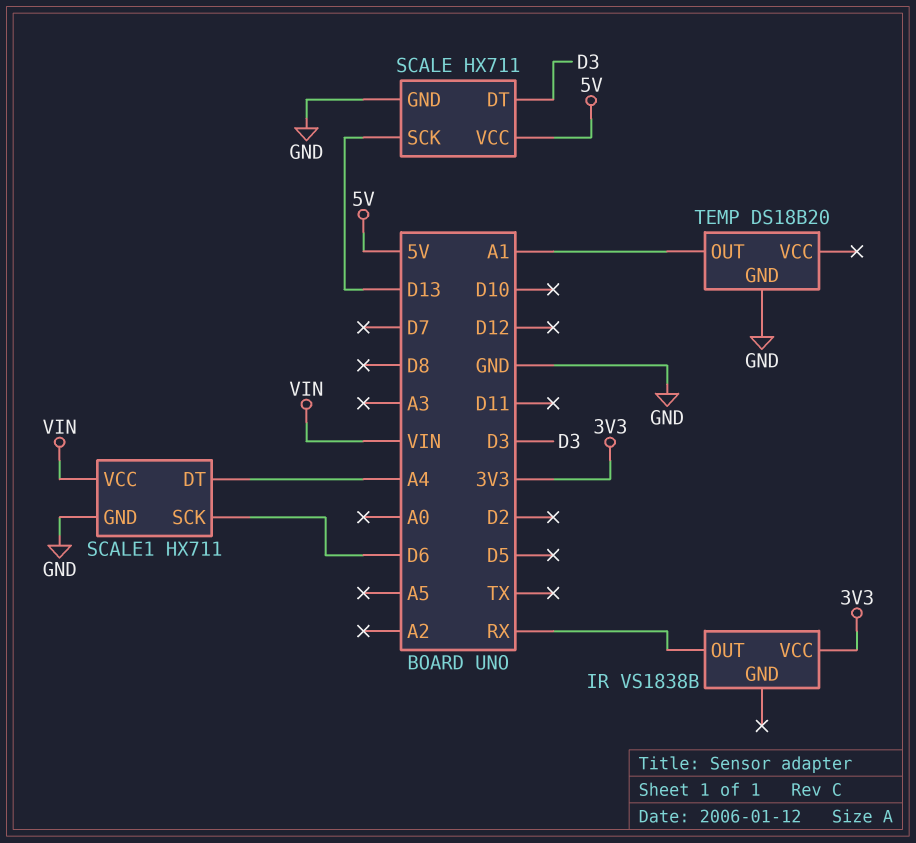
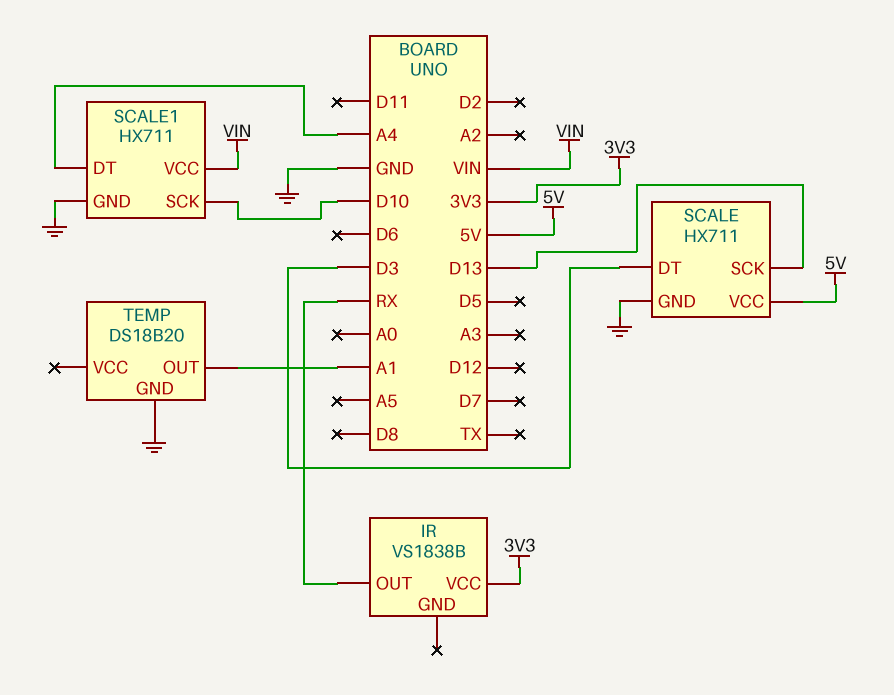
SCALE1 pin SCK: D6 -> D10

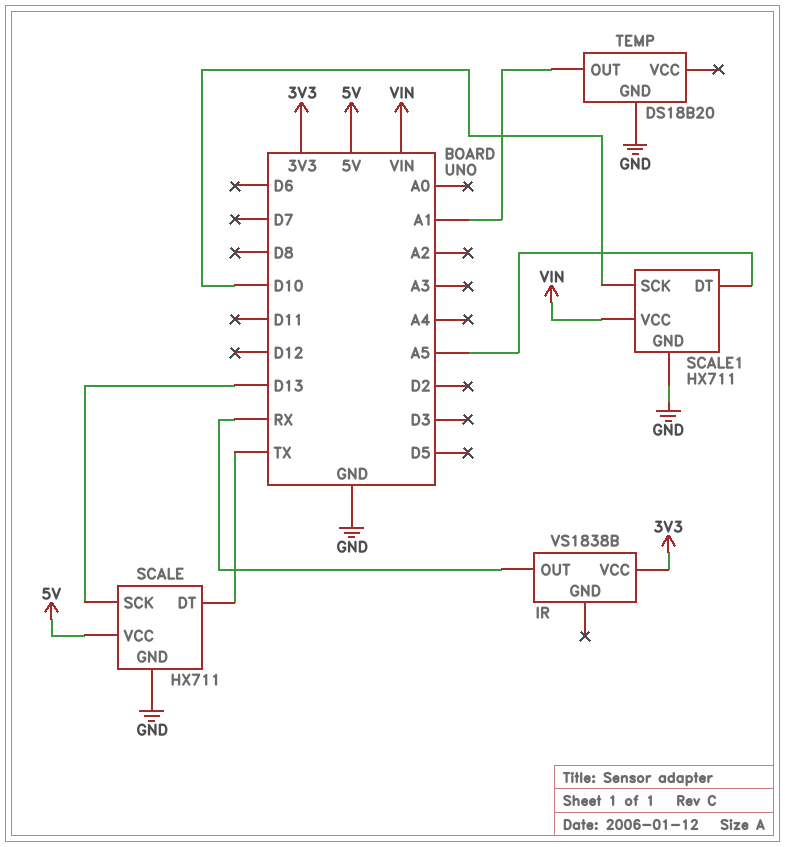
SCALE pin DT: D3 -> TX
SCALE1 pin DT: A4 -> A5

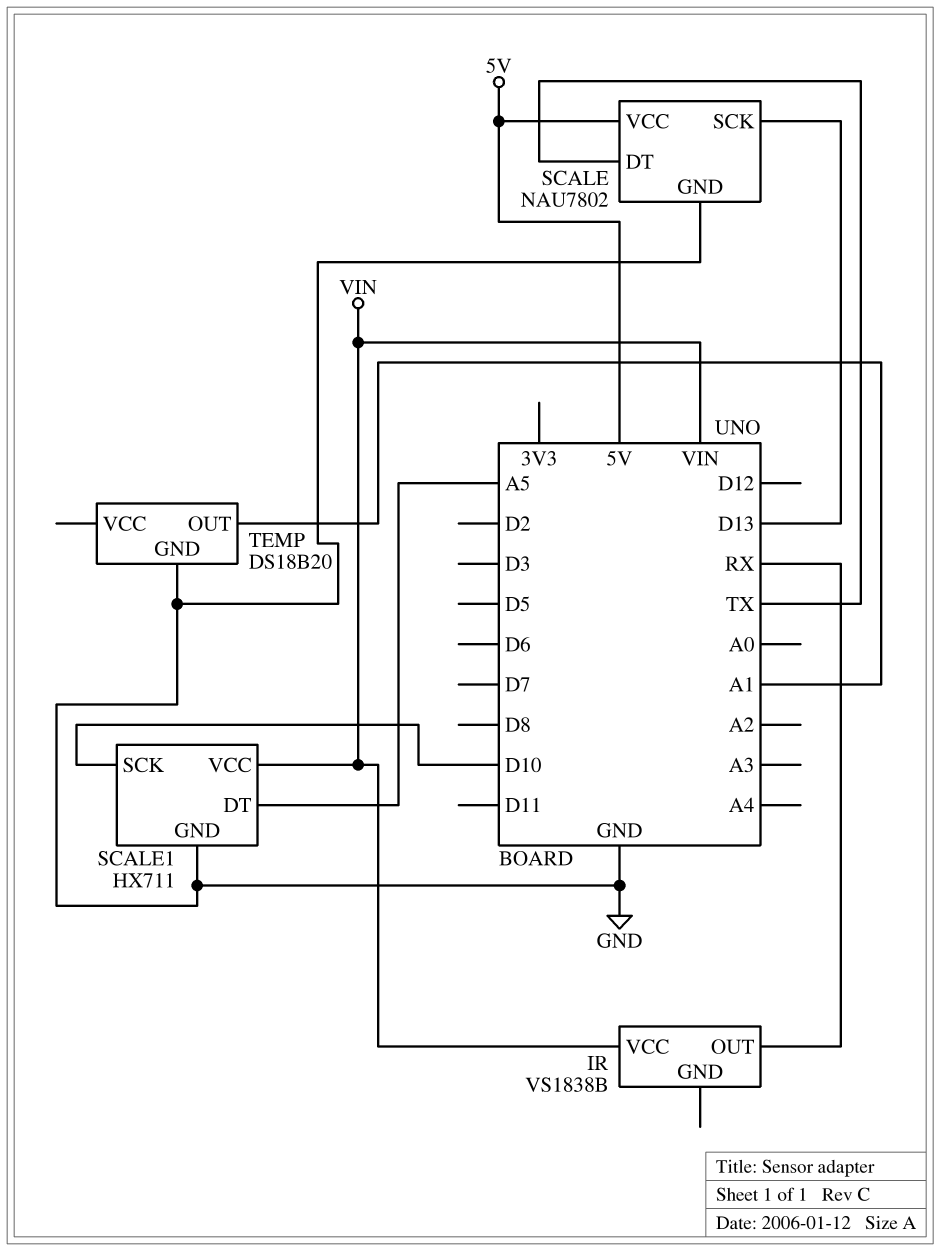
IR pin VCC: 3V3 -> VIN
SCALE: HX711 -> NAU7802

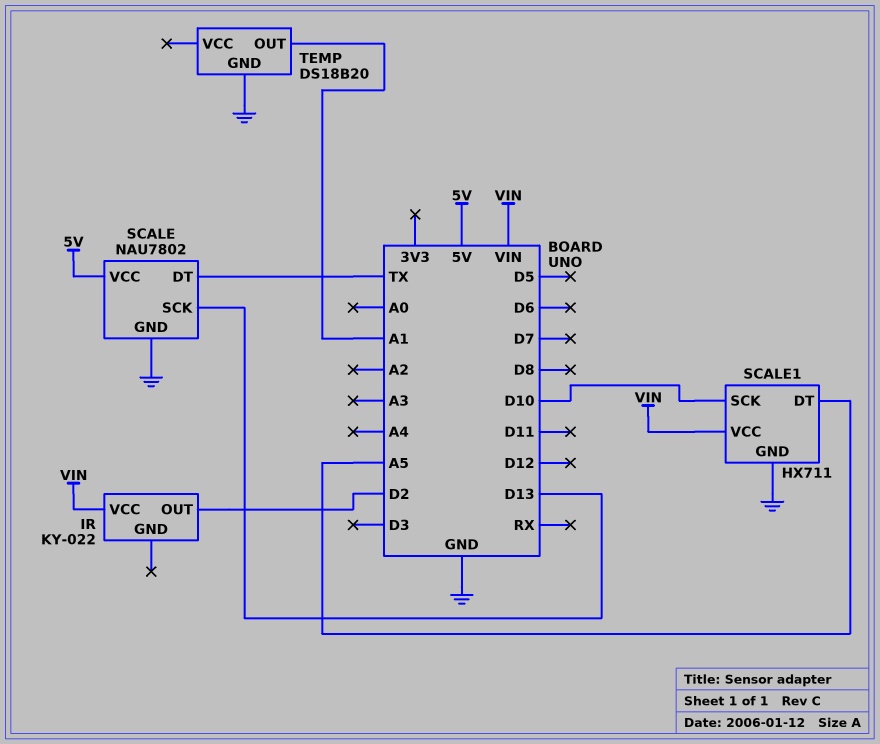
IR: VS1838B -> KY-022
IR pin OUT: RX -> D2

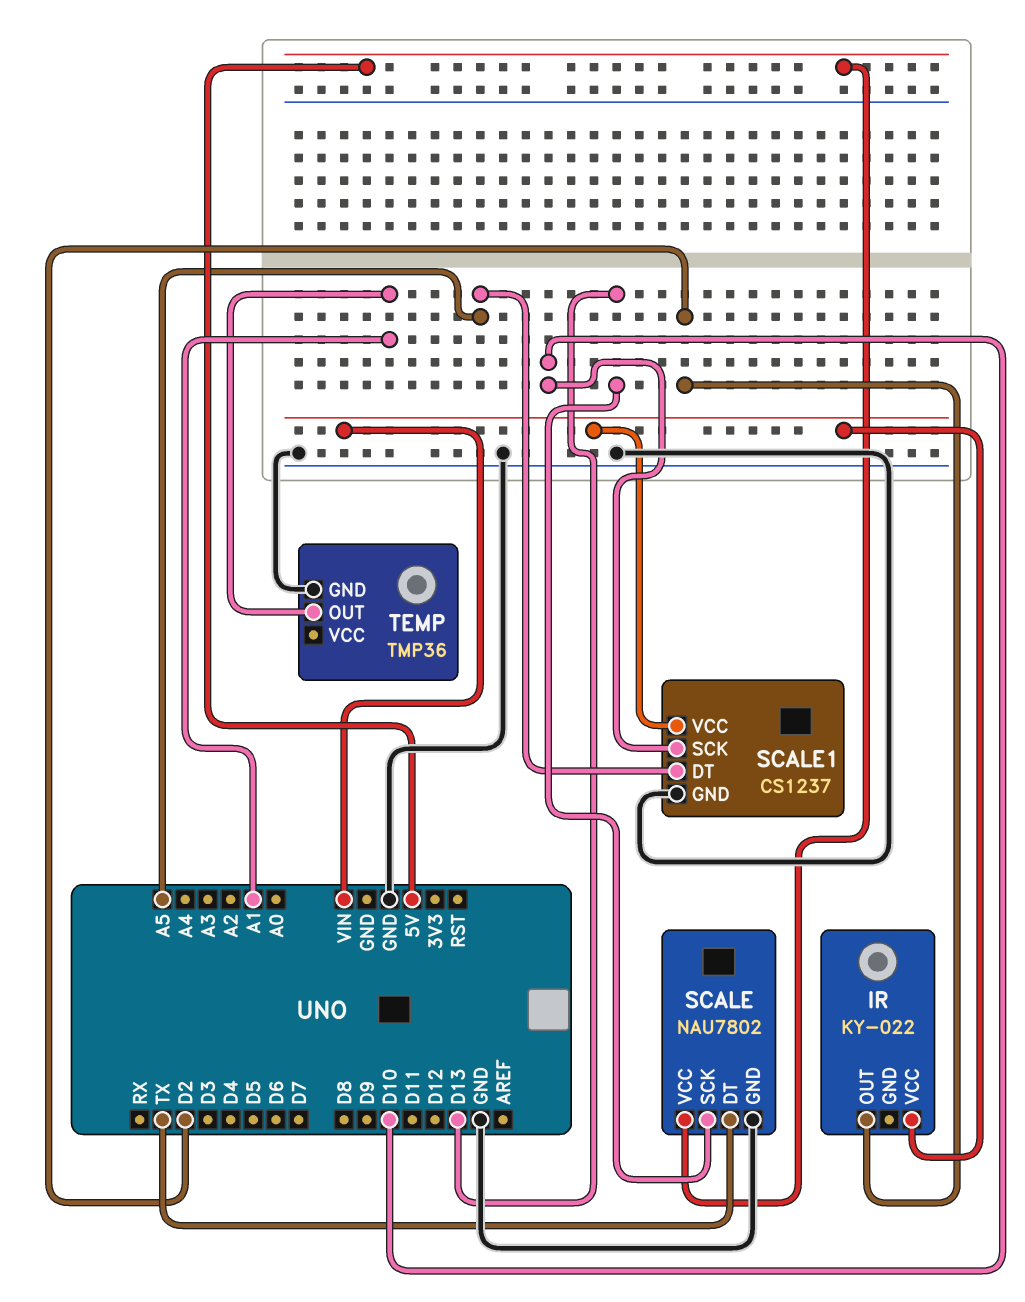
SCALE1: HX711 -> CS1237
TEMP: DS18B20 -> TMP36

